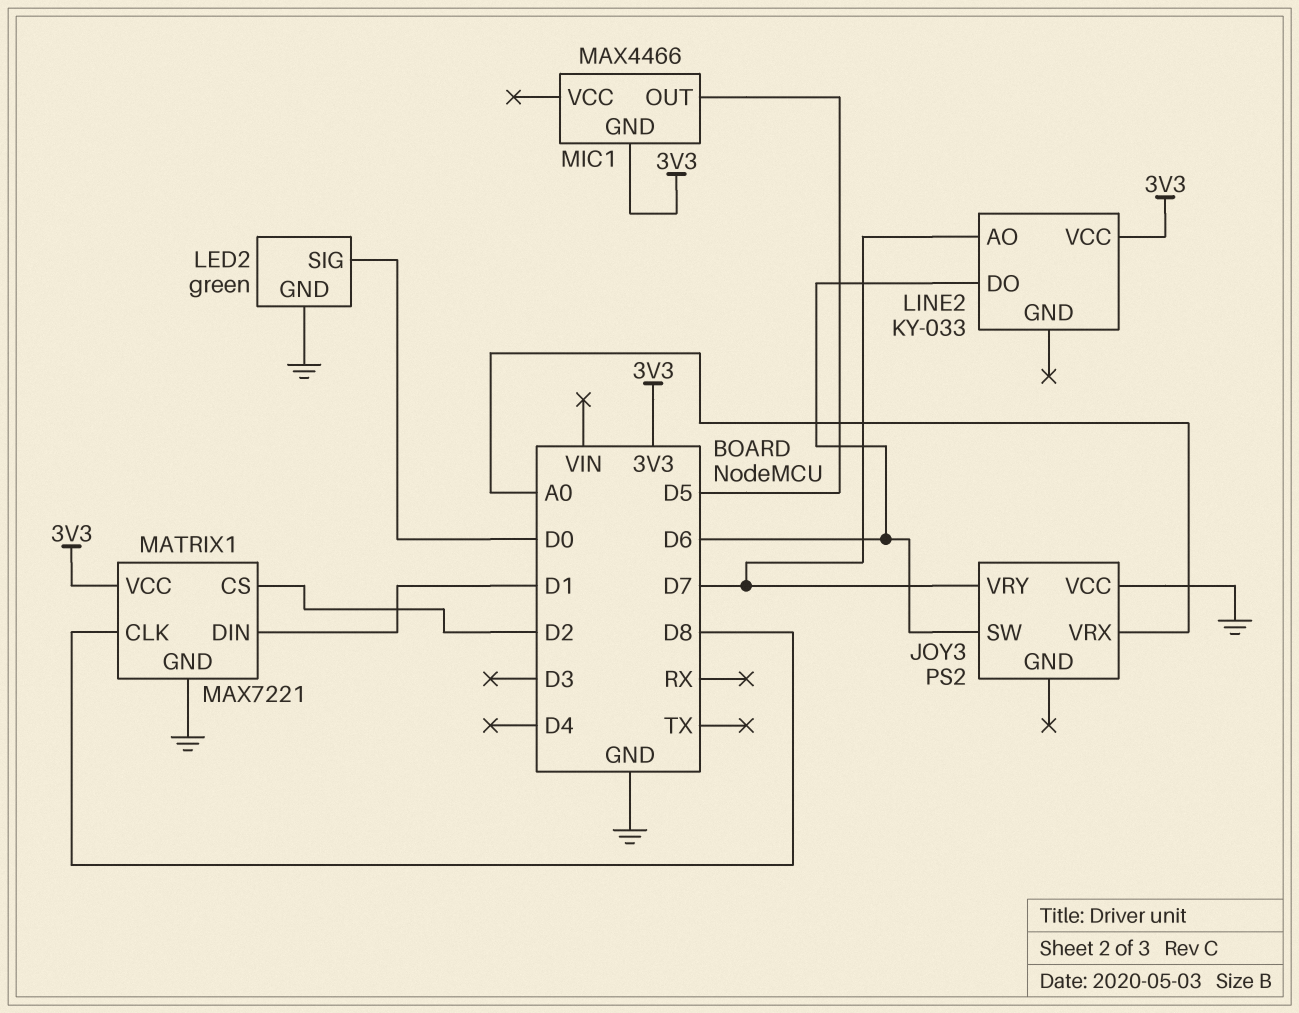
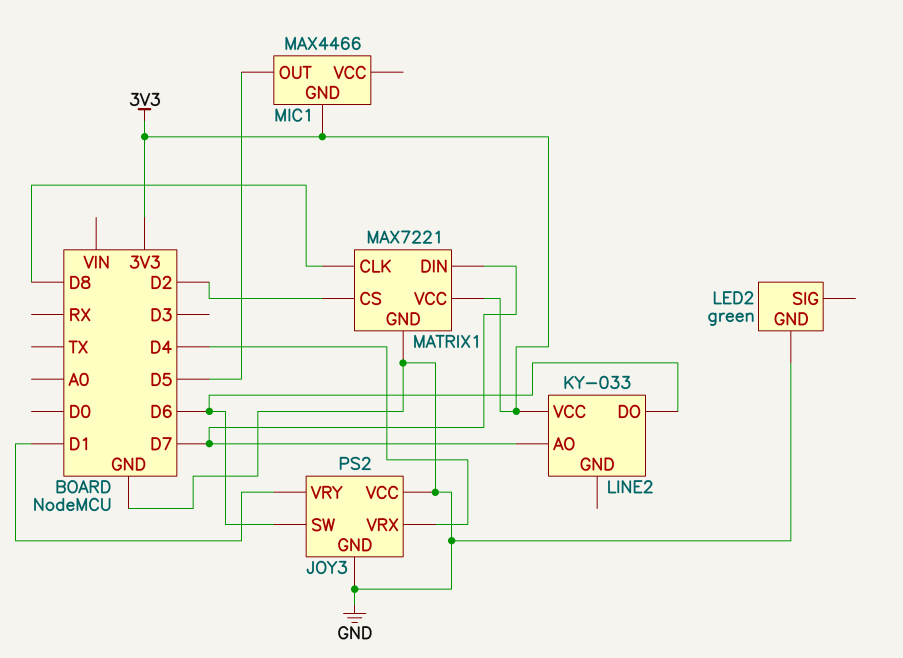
JOY3 pin GND: none -> GND
JOY3 pin VRX: A0 -> D4
JOY3 pin VRY: D7 -> D1
LED2 pin SIG: D0 -> none
MATRIX1 pin DIN: D1 -> D7

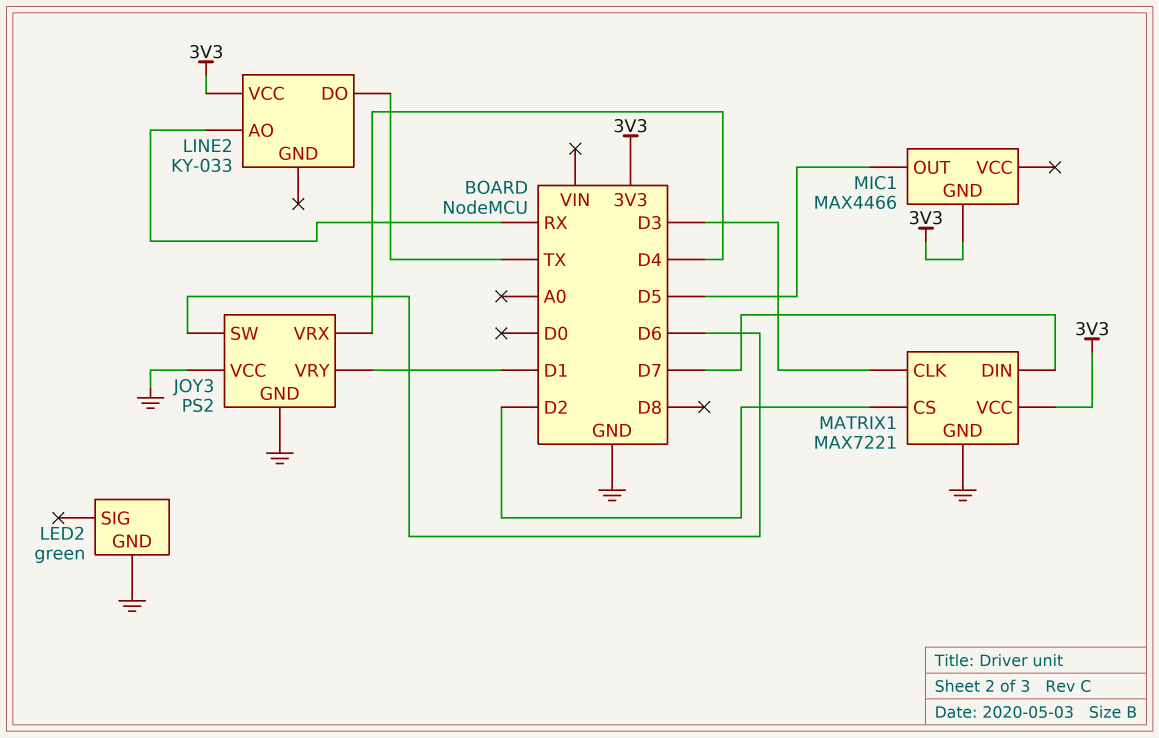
LINE2 pin AO: D7 -> RX
LINE2 pin DO: D6 -> TX
MATRIX1 pin CLK: D8 -> D3

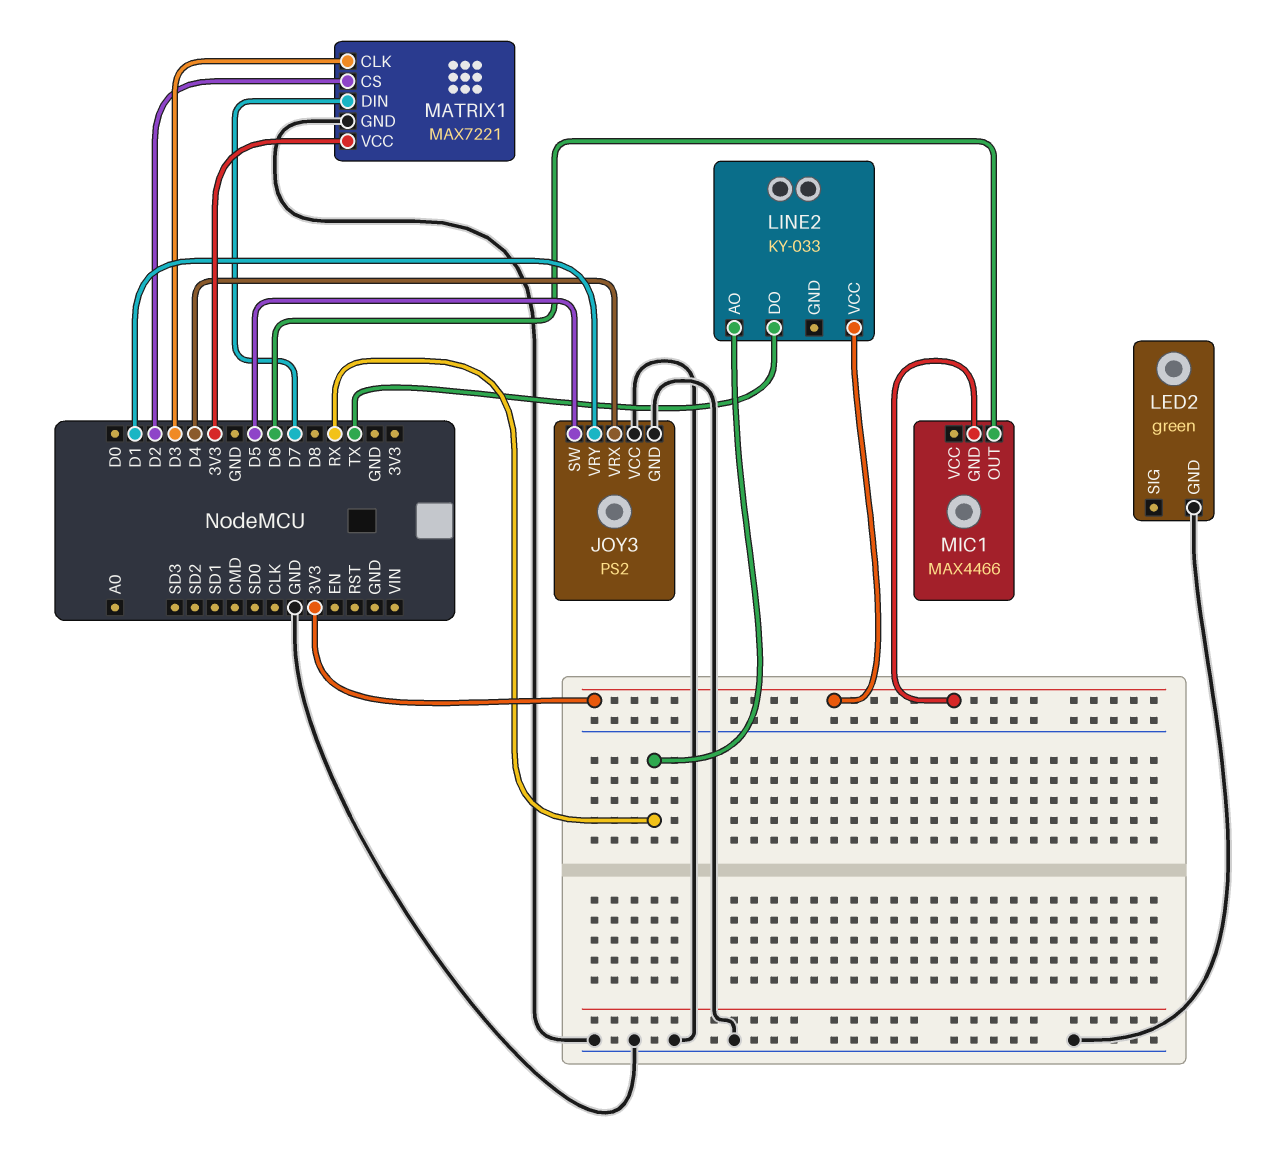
JOY3 pin SW: D6 -> D5
MIC1 pin OUT: D5 -> D6

